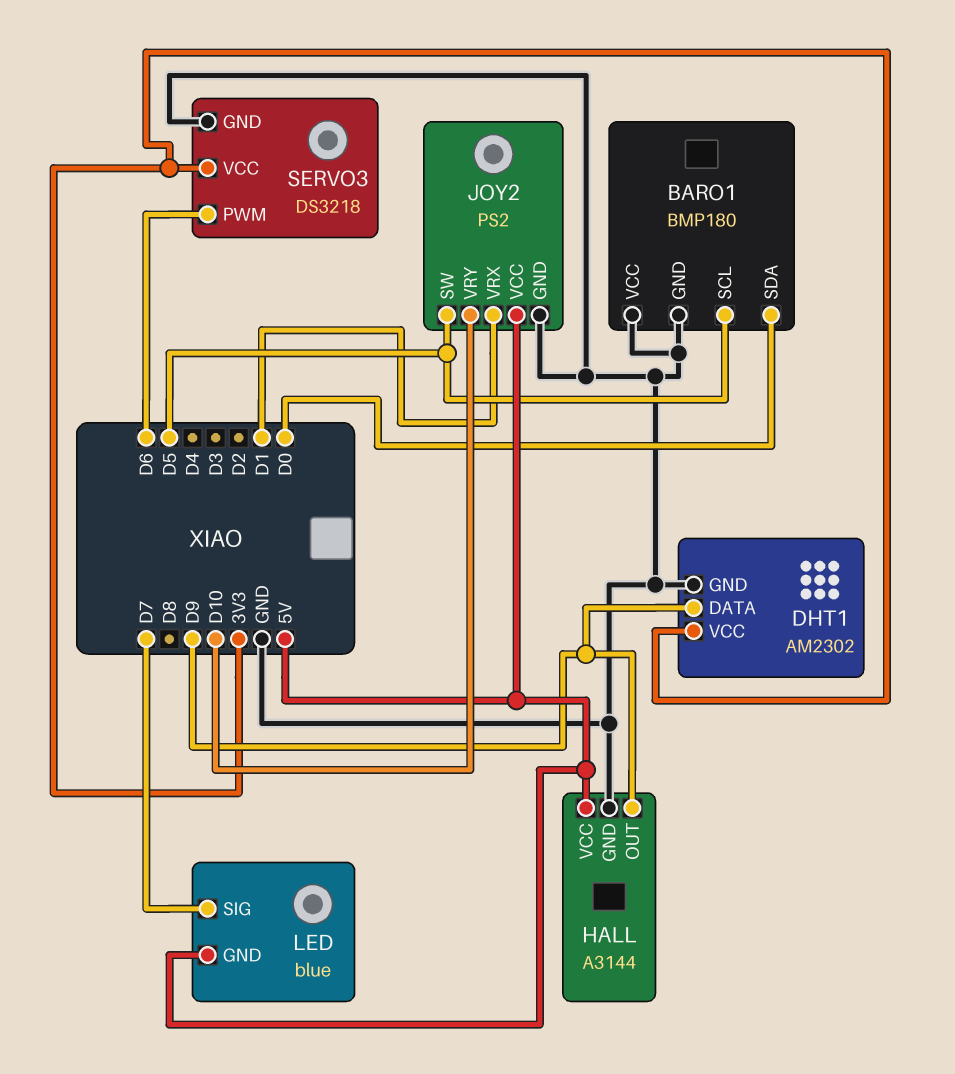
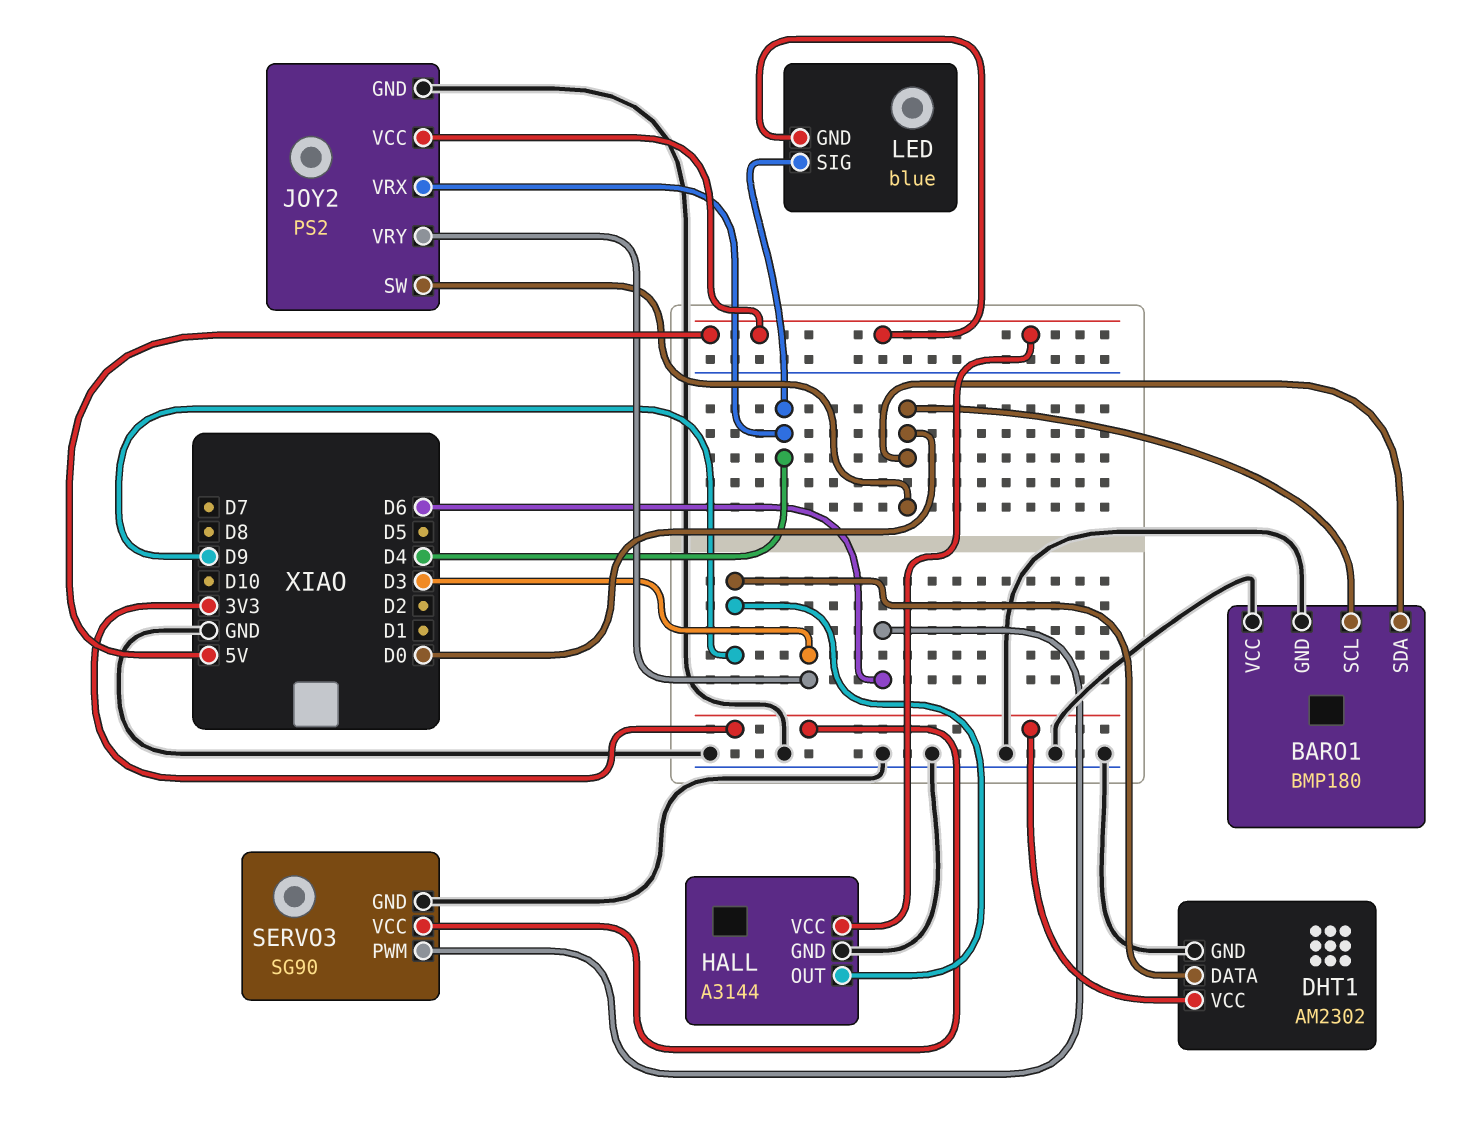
BARO1 pin SCL: D5 -> D0
JOY2 pin SW: D5 -> D0
JOY2 pin VRX: D1 -> D4
JOY2 pin VRY: D10 -> D3
LED pin SIG: D7 -> D4
SERVO3: DS3218 -> SG90

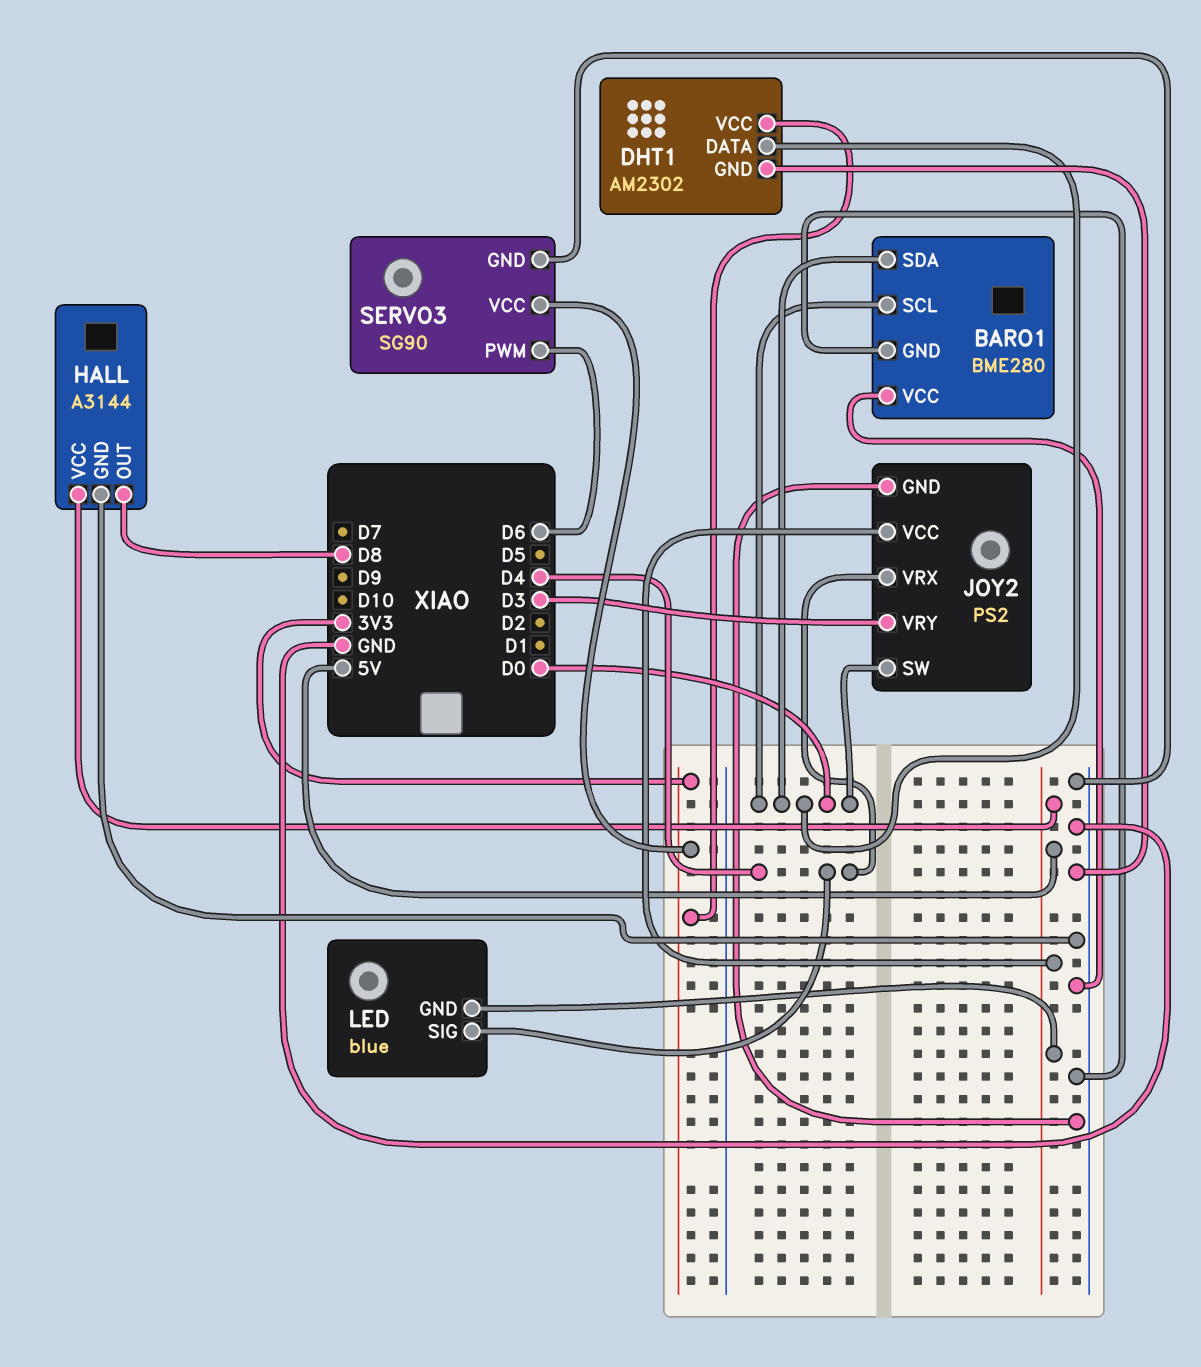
BARO1: BMP180 -> BME280
DHT1 pin DATA: D9 -> D0
HALL pin OUT: D9 -> D8

